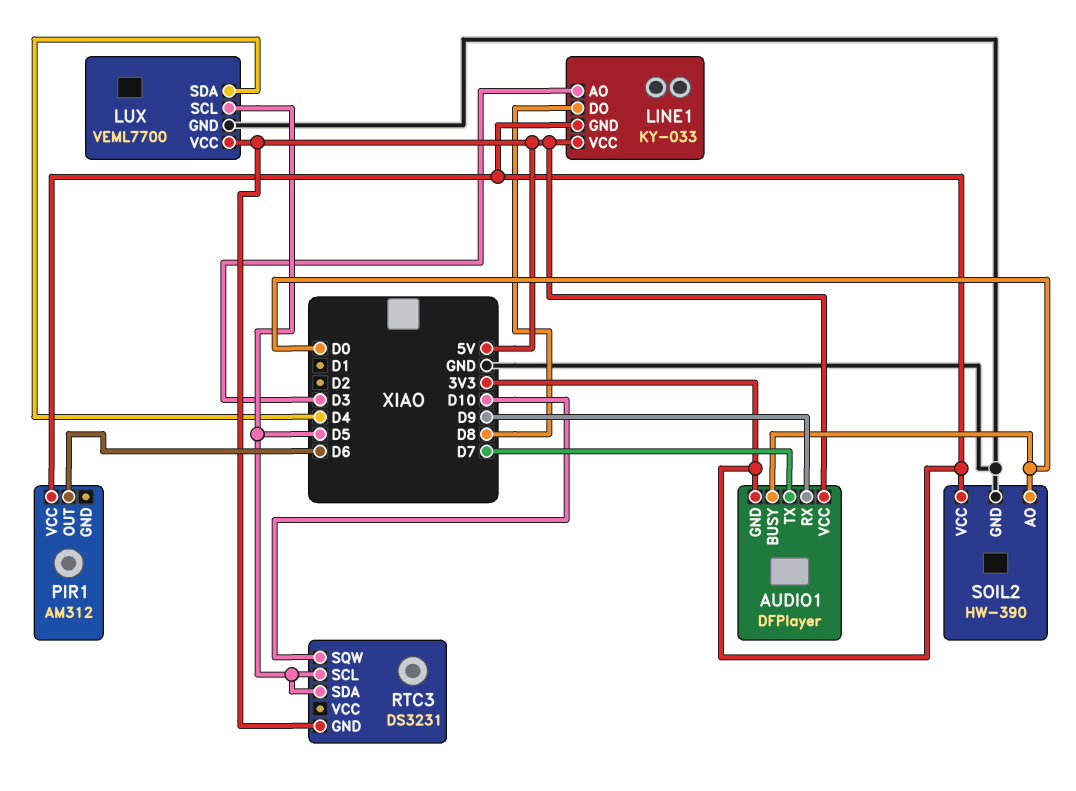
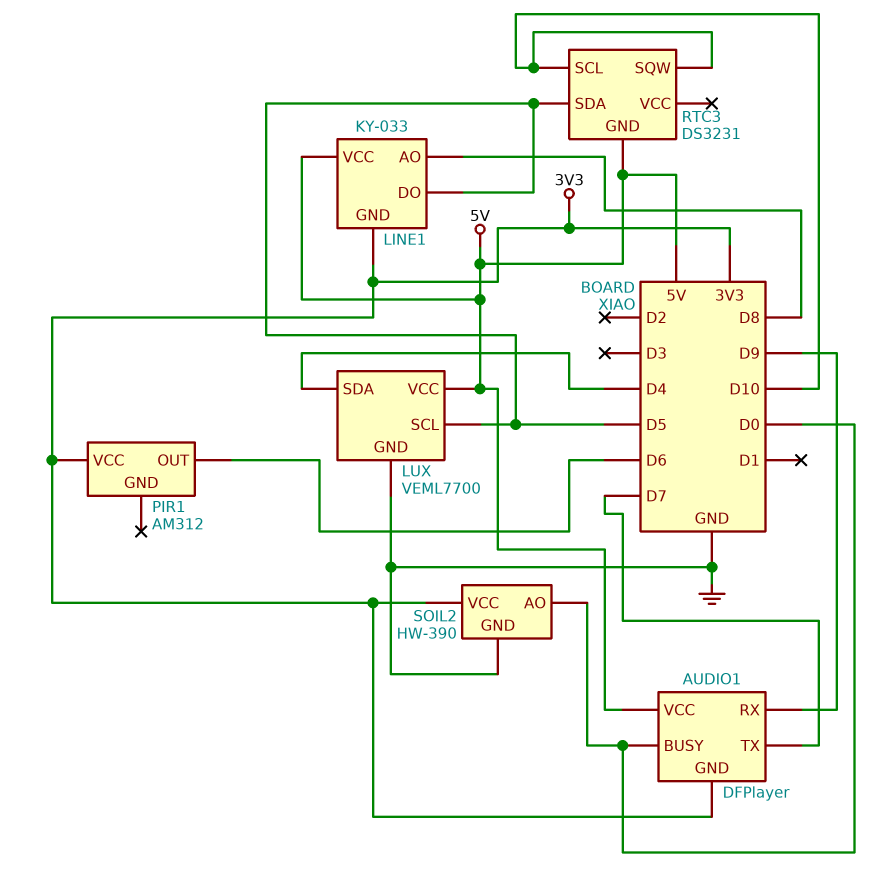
LINE1 pin AO: D3 -> D8
LINE1 pin DO: D8 -> D5
RTC3 pin SCL: D5 -> D10

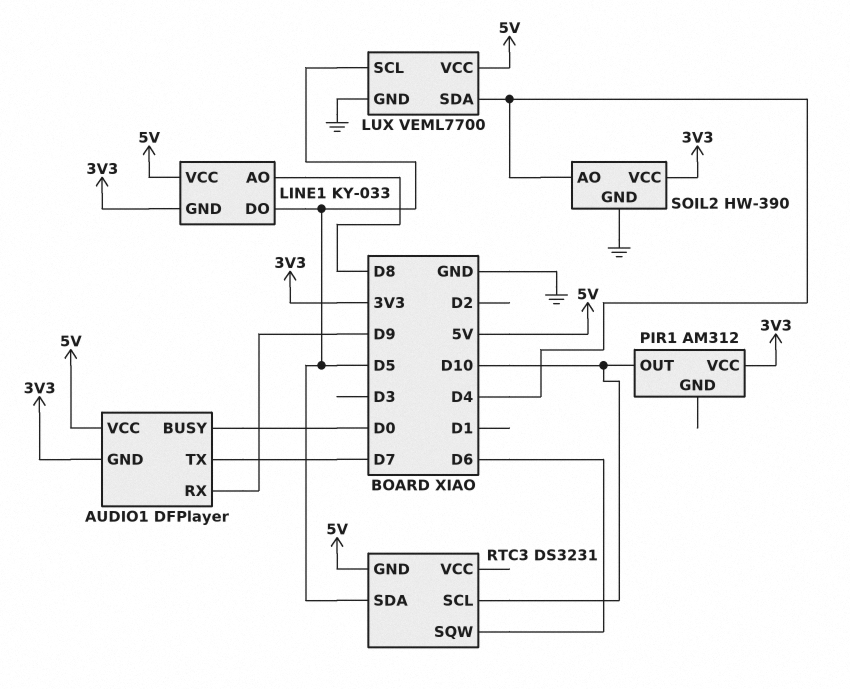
PIR1 pin OUT: D6 -> D10
RTC3 pin SQW: D10 -> D6
SOIL2 pin AO: D0 -> D4

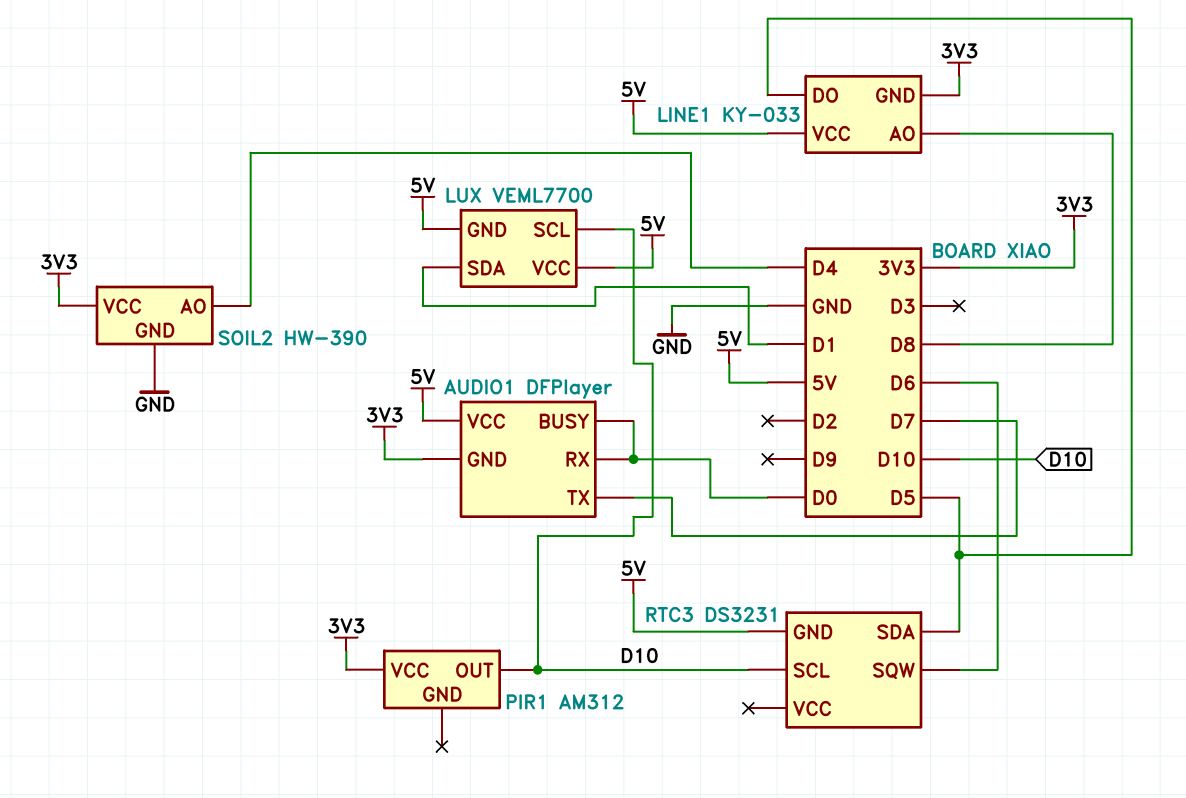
AUDIO1 pin RX: D9 -> D0
LUX pin GND: GND -> 5V
LUX pin SCL: D5 -> D10
LUX pin SDA: D4 -> D1

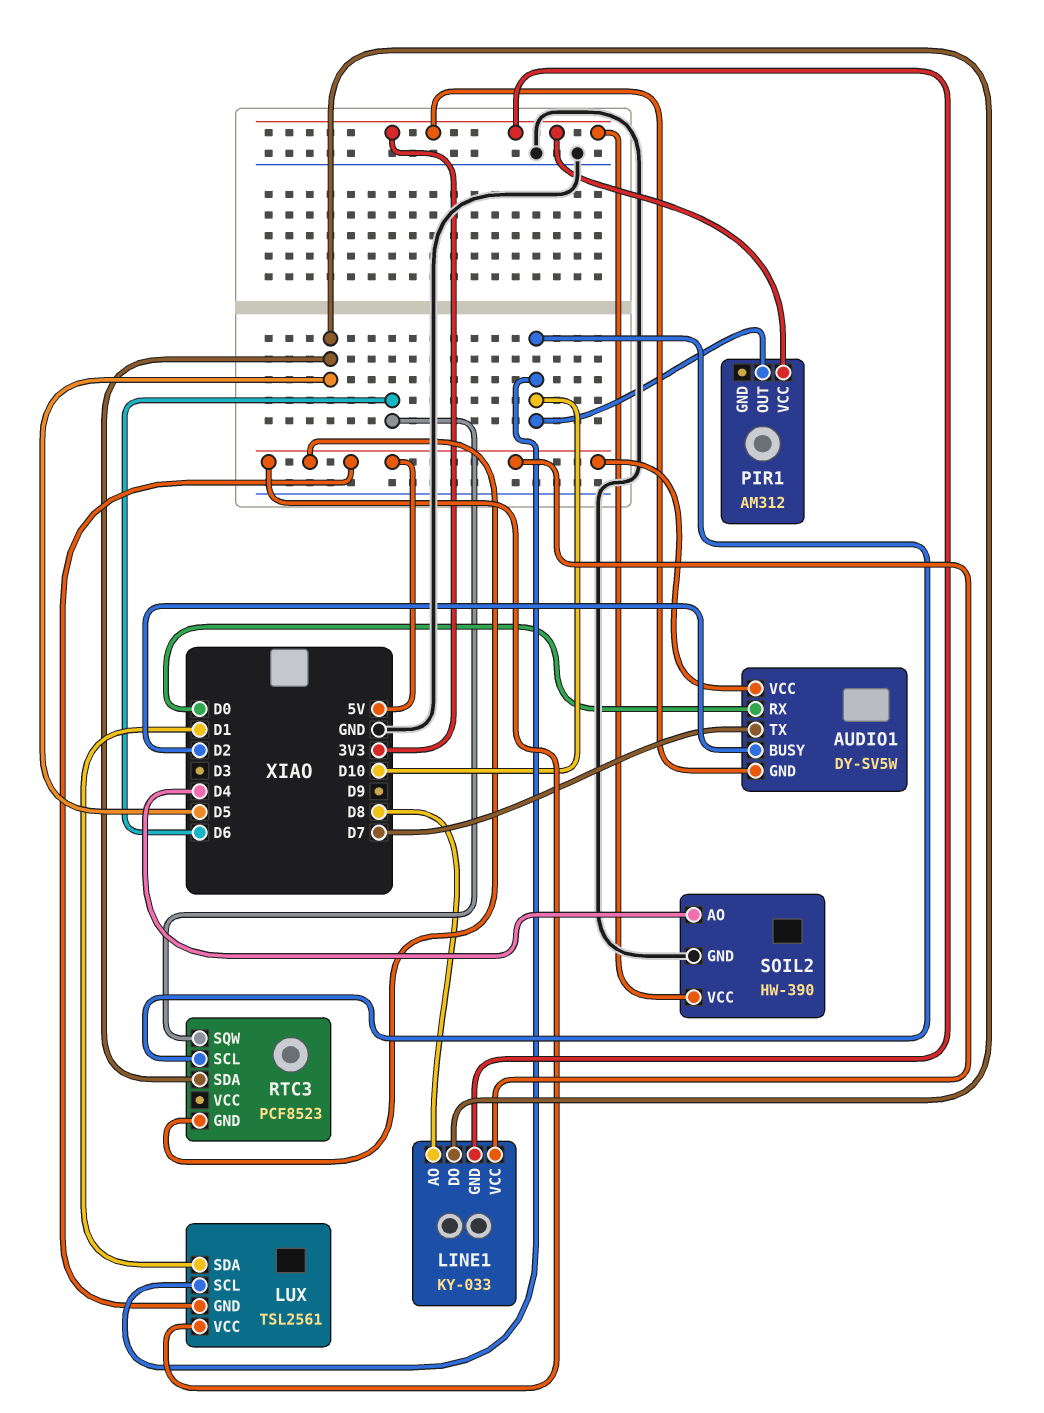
AUDIO1: DFPlayer -> DY-SV5W
AUDIO1 pin BUSY: D0 -> D2
LUX: VEML7700 -> TSL2561
RTC3: DS3231 -> PCF8523

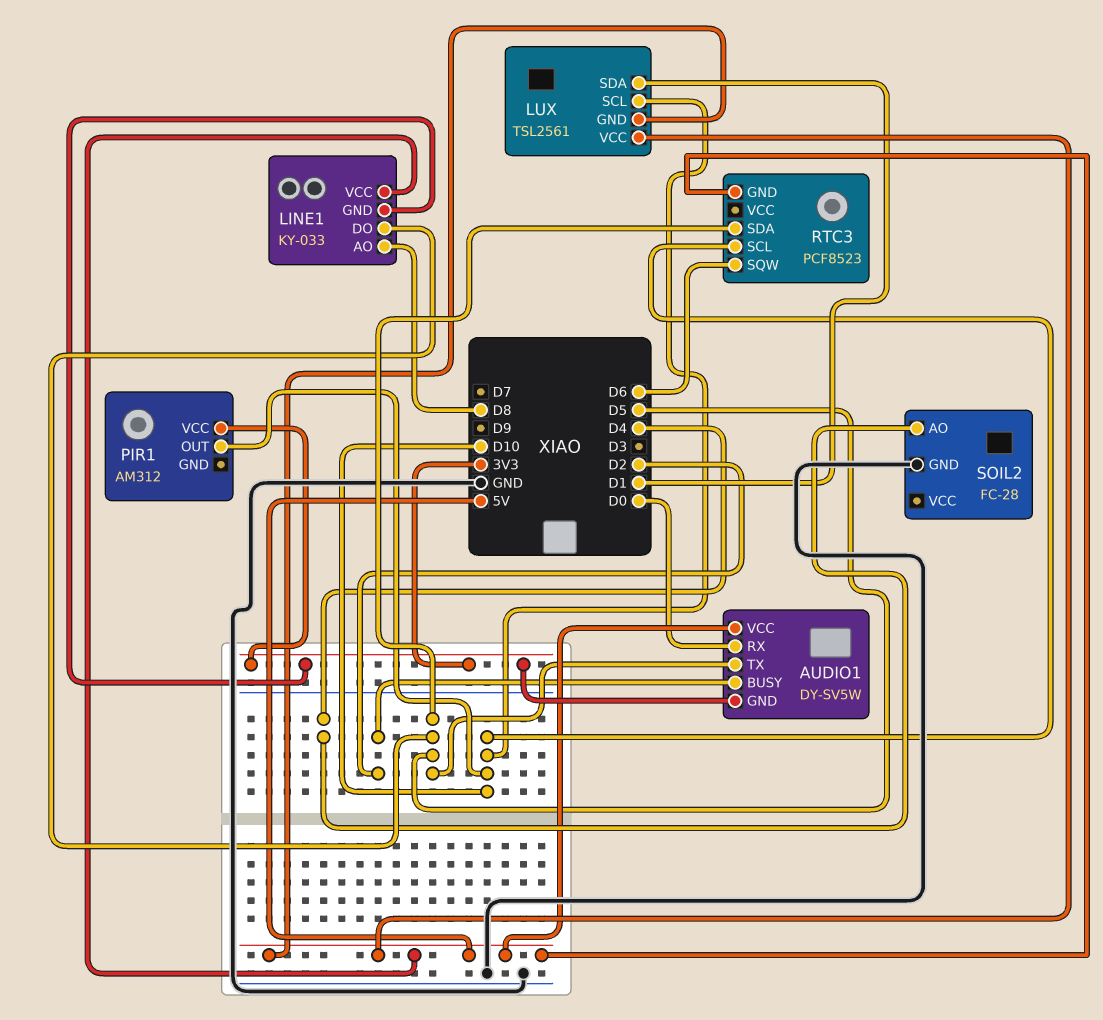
AUDIO1 pin TX: D7 -> D5
SOIL2: HW-390 -> FC-28
SOIL2 pin VCC: 3V3 -> none

